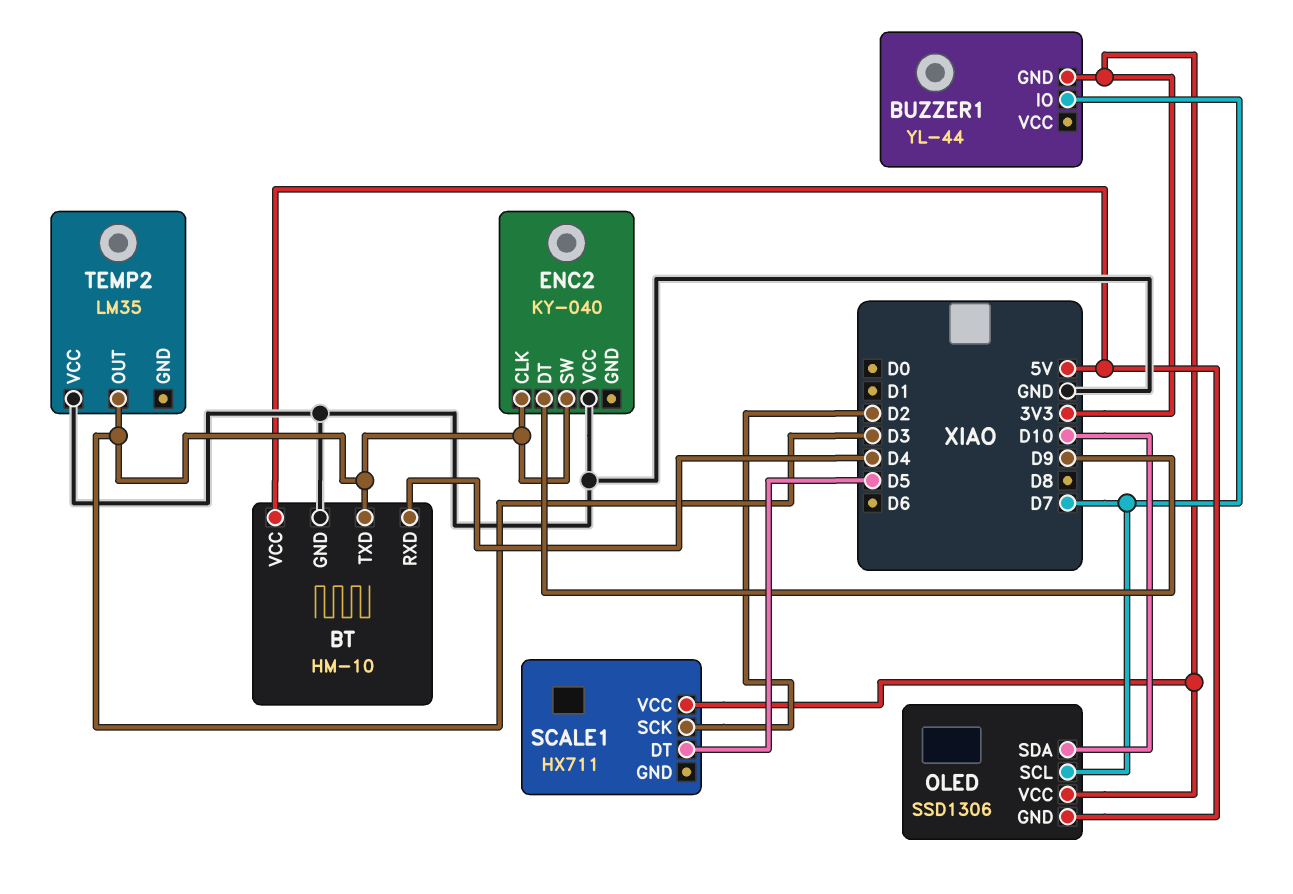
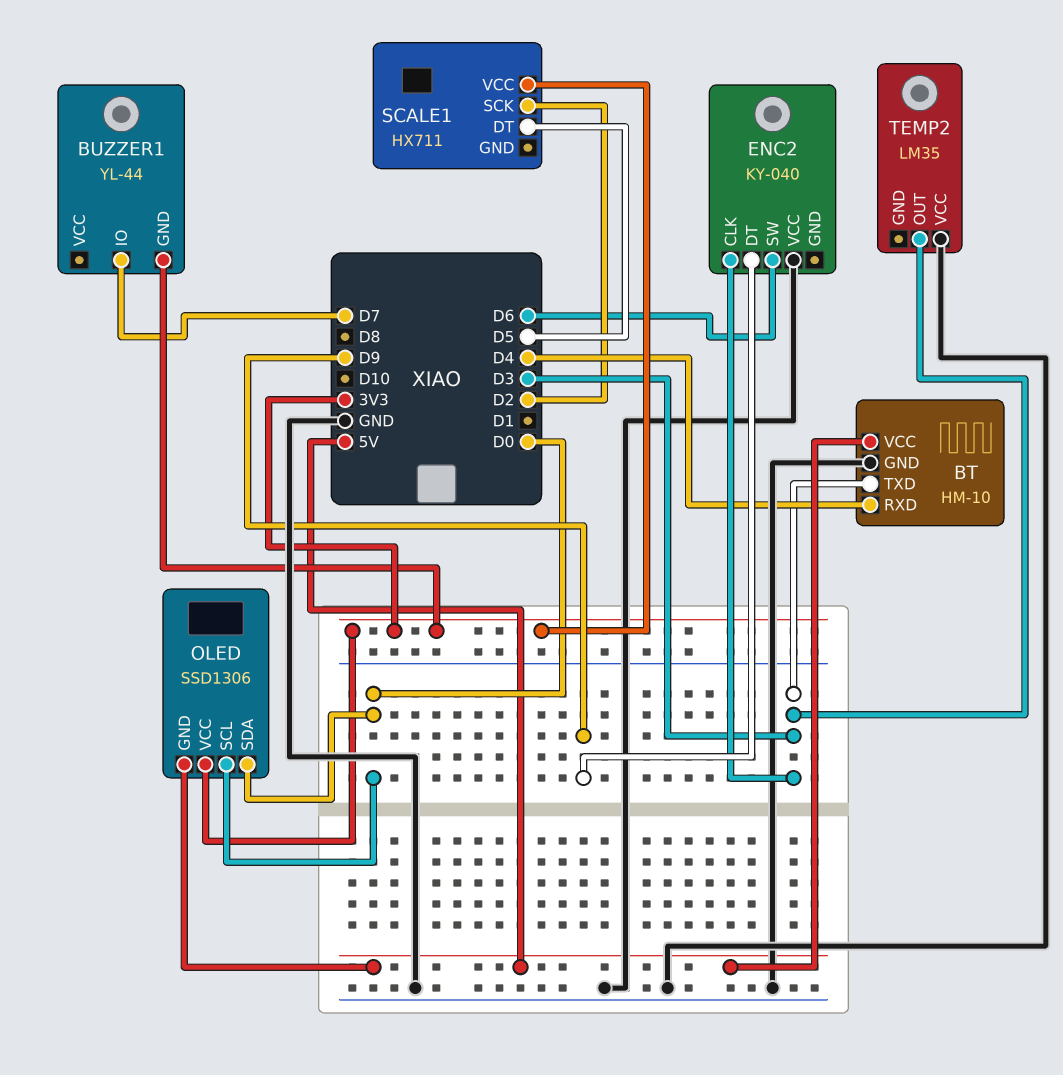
ENC2 pin SW: D3 -> D6
OLED pin SCL: D7 -> D0
OLED pin SDA: D10 -> D0

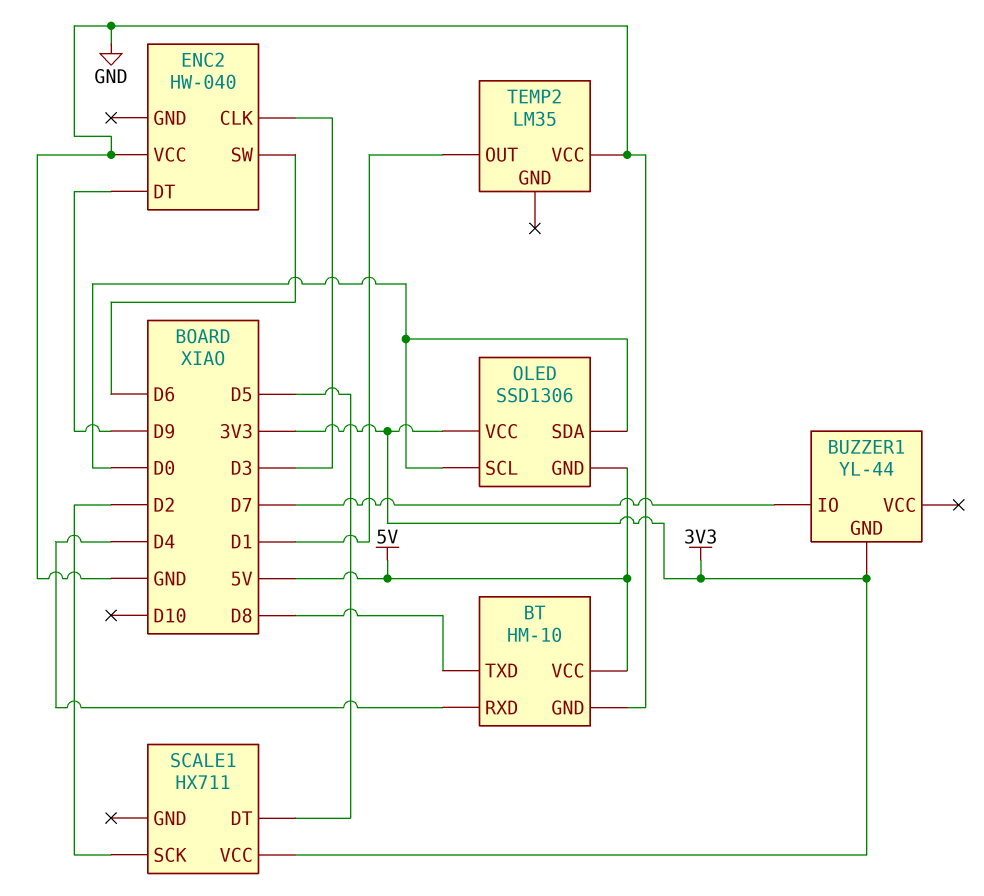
BT pin TXD: D3 -> D8
ENC2: KY-040 -> HW-040
TEMP2 pin OUT: D3 -> D1

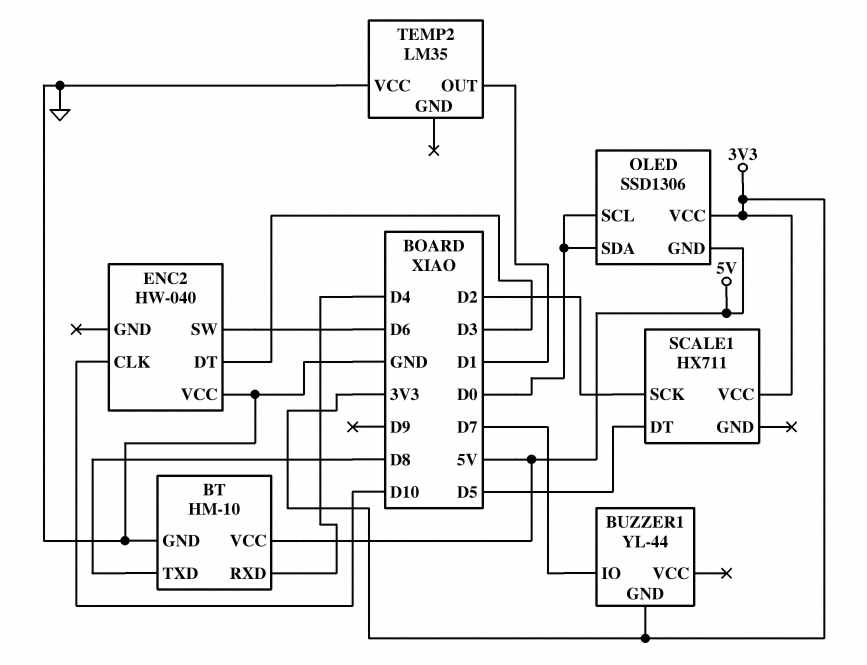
ENC2 pin CLK: D3 -> D10
ENC2 pin DT: D9 -> D3

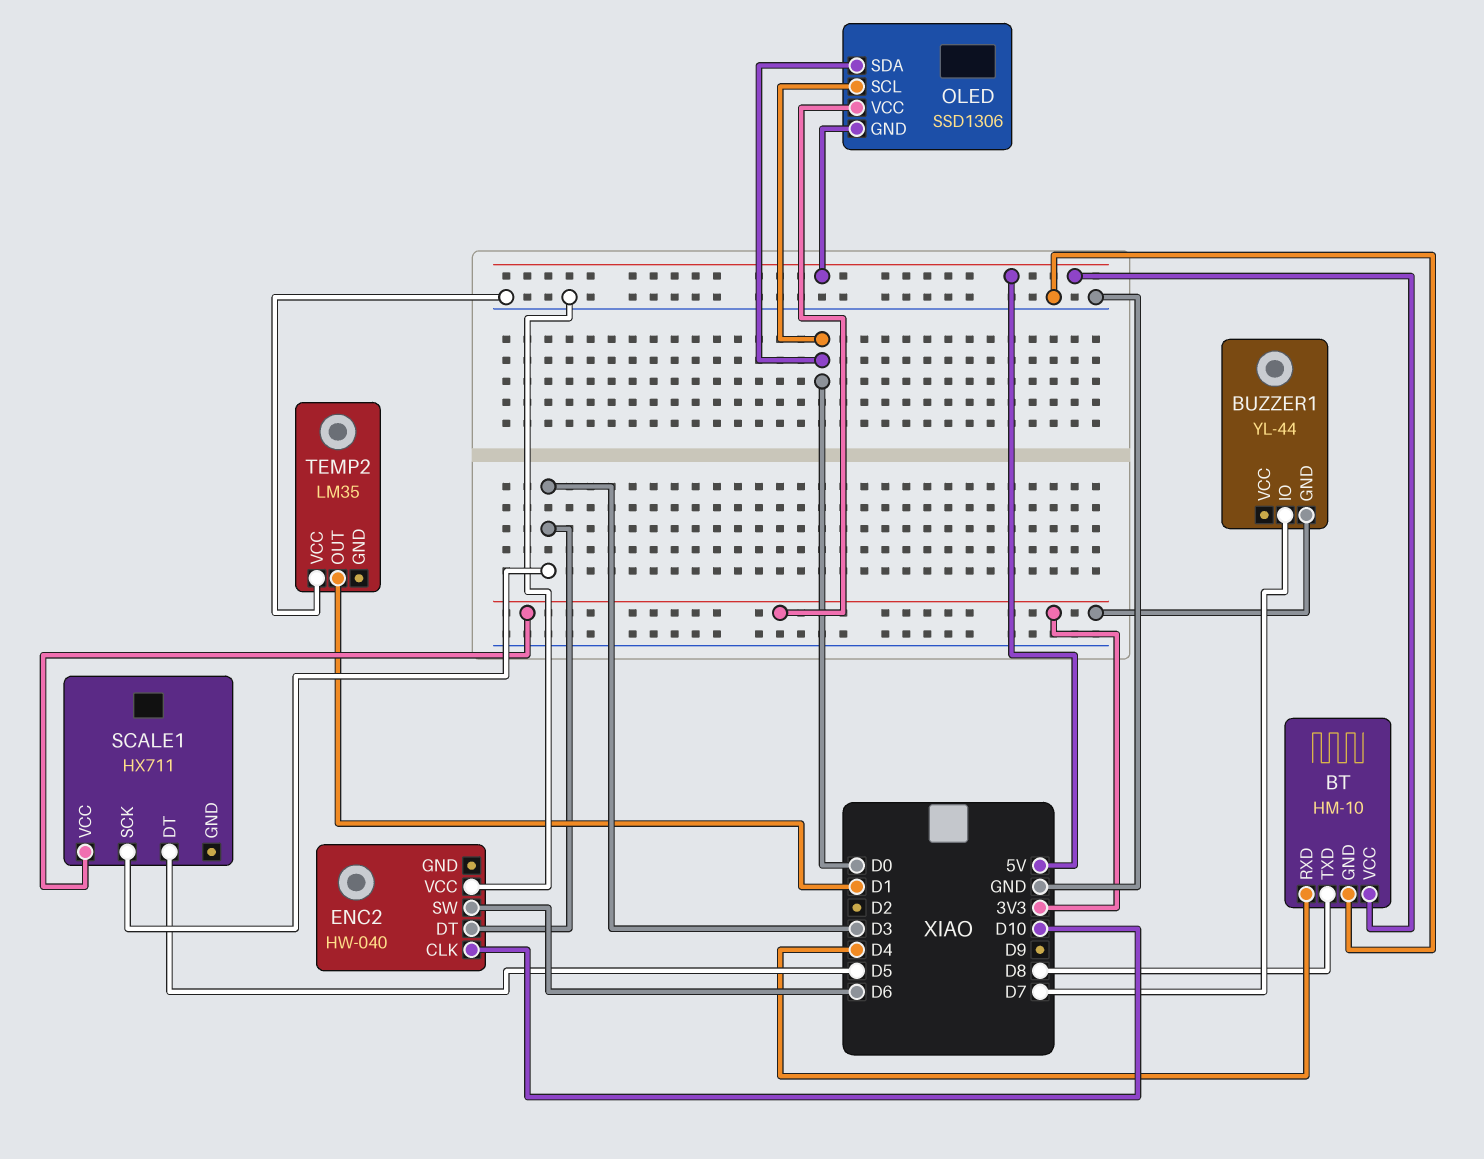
SCALE1 pin SCK: D2 -> D3

